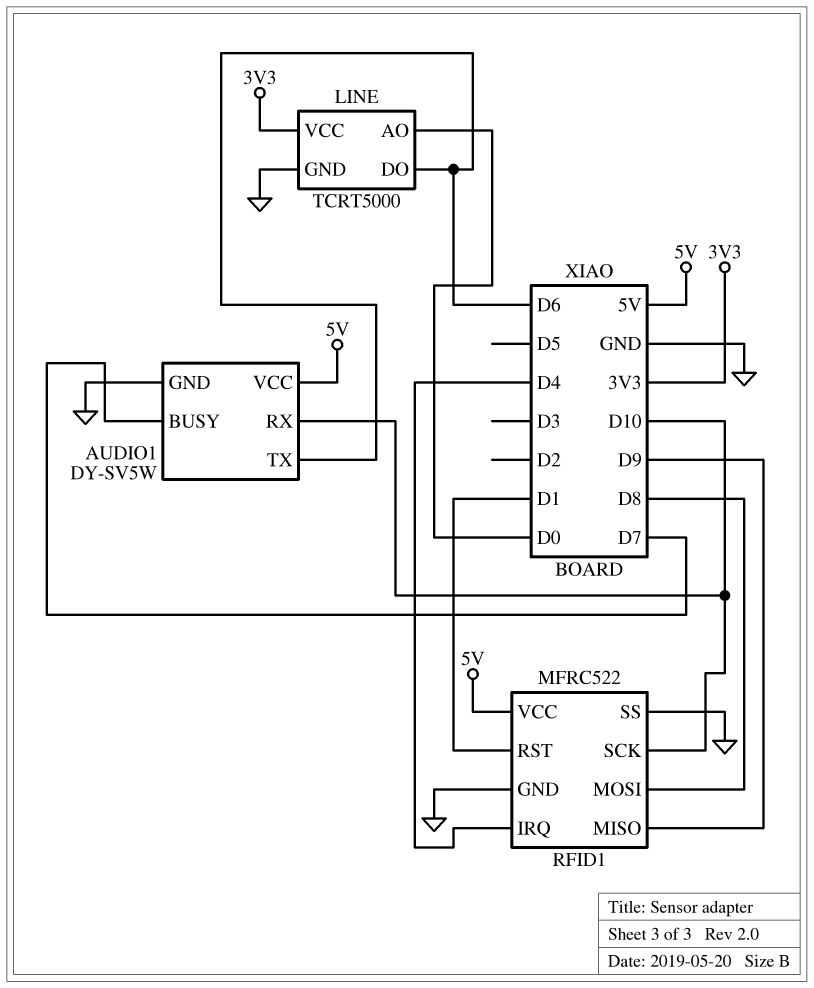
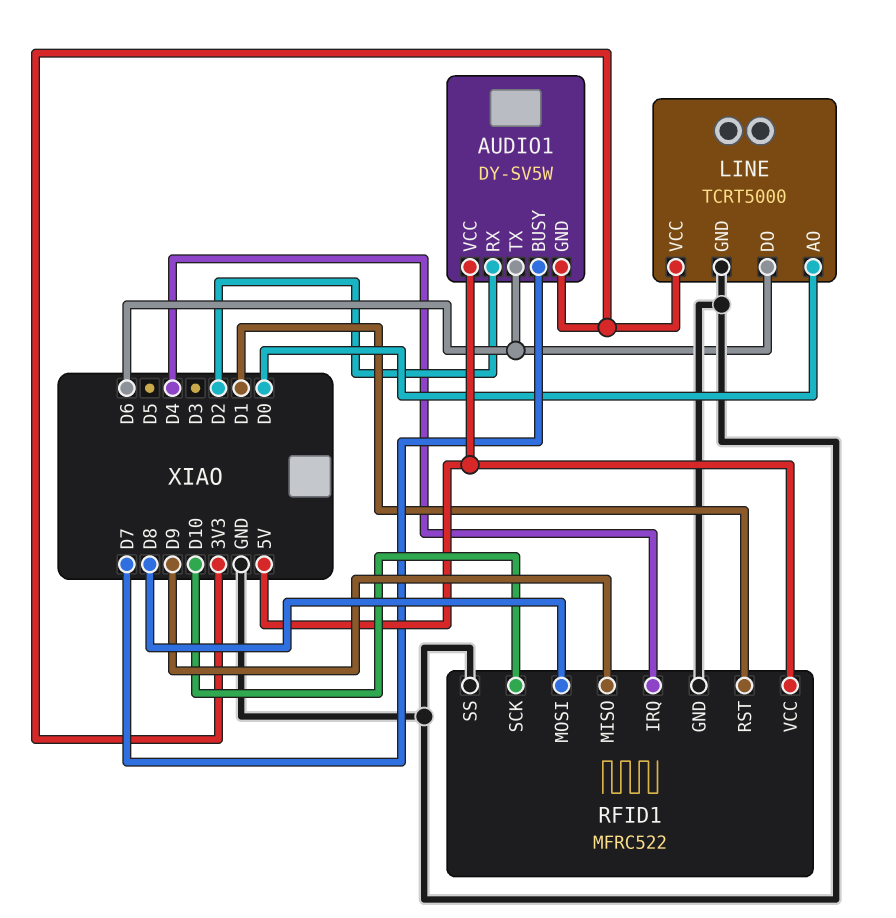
AUDIO1 pin GND: GND -> 3V3
AUDIO1 pin RX: D10 -> D2

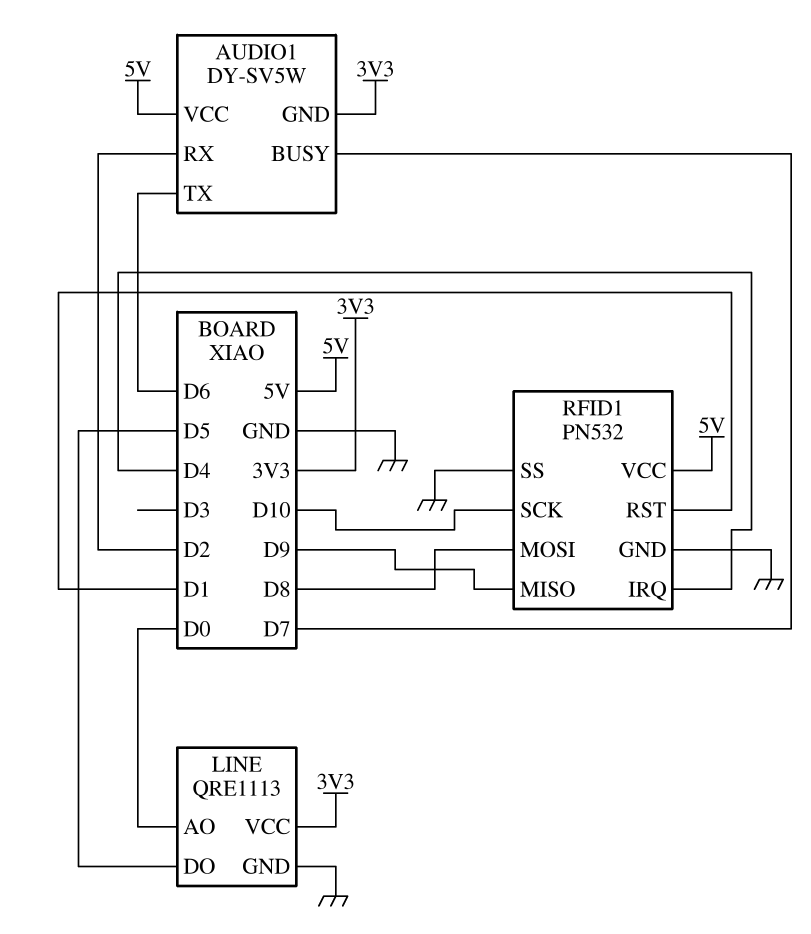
LINE: TCRT5000 -> QRE1113
LINE pin DO: D6 -> D5
RFID1: MFRC522 -> PN532

